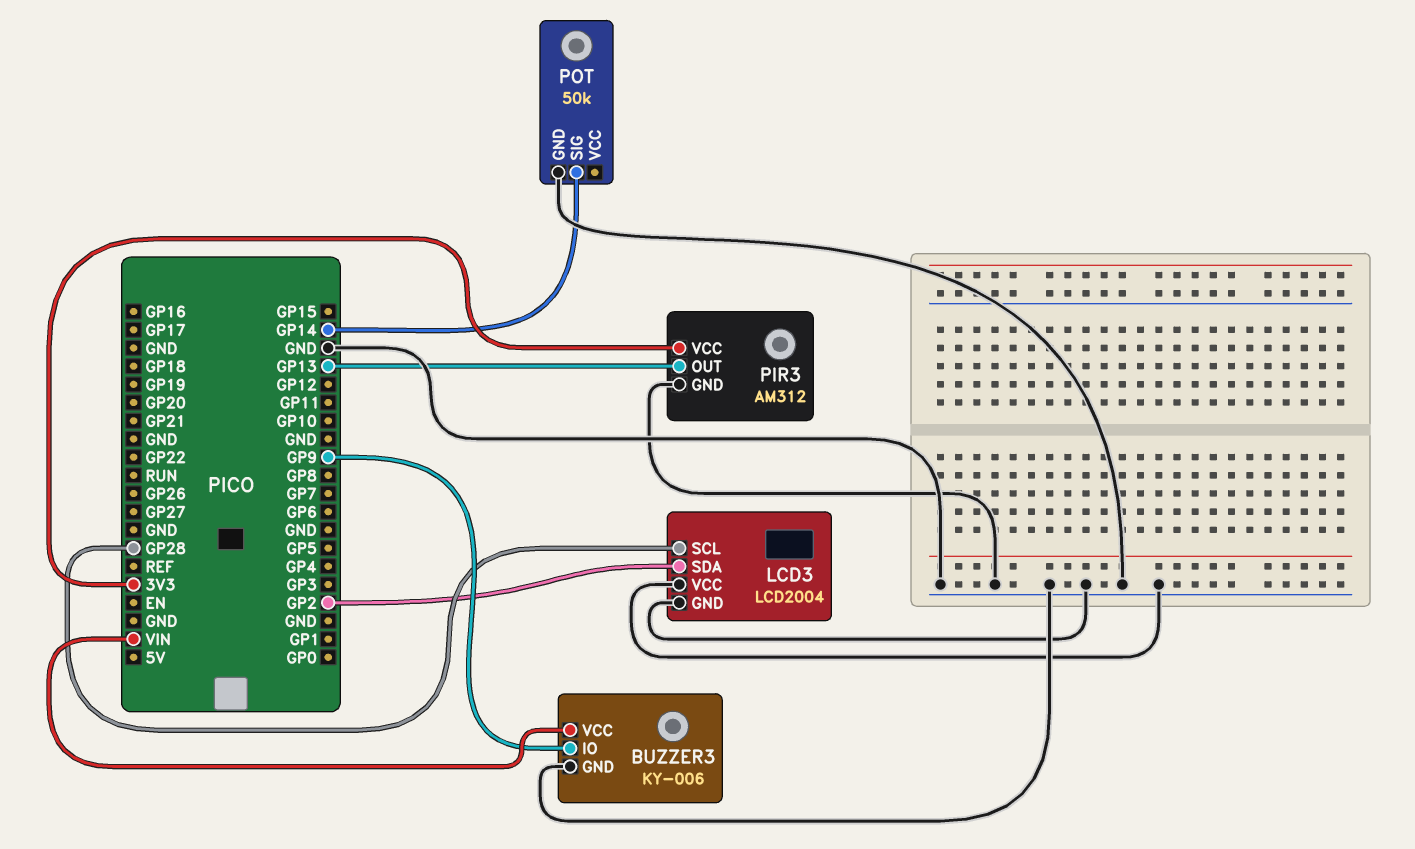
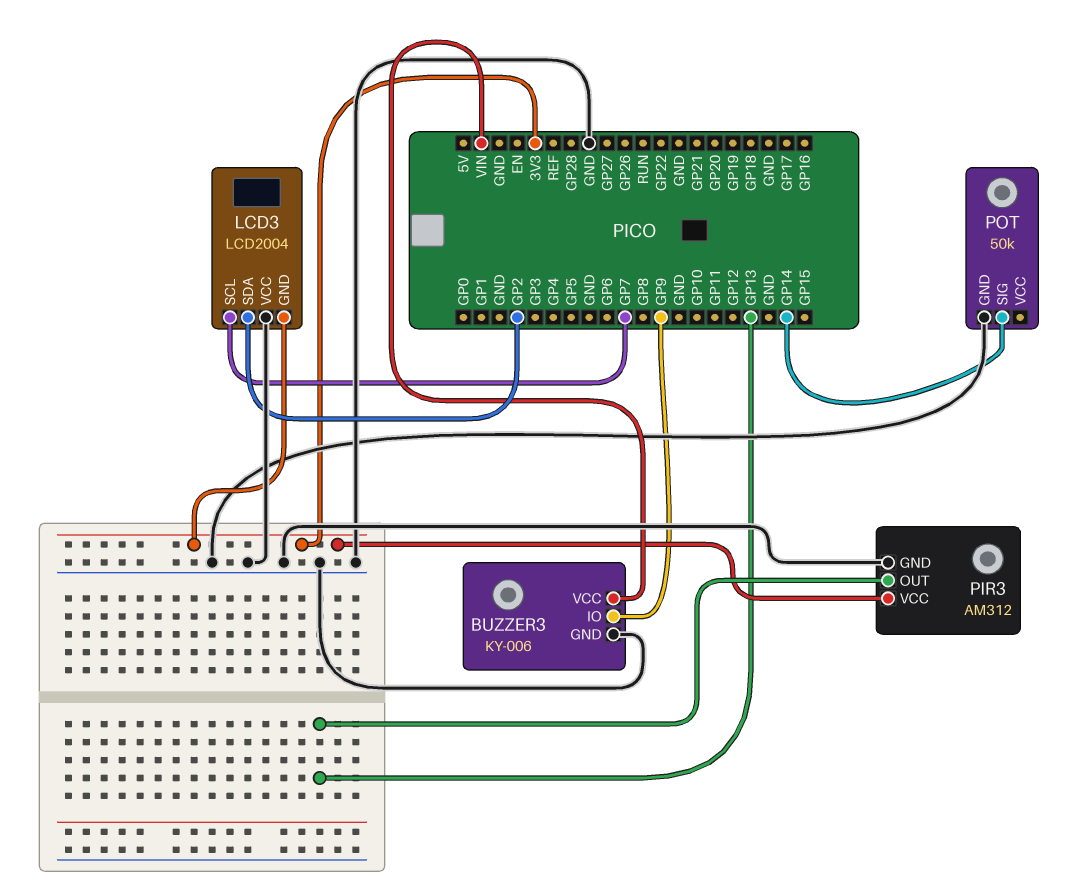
LCD3 pin GND: GND -> 3V3
LCD3 pin SCL: GP28 -> GP7

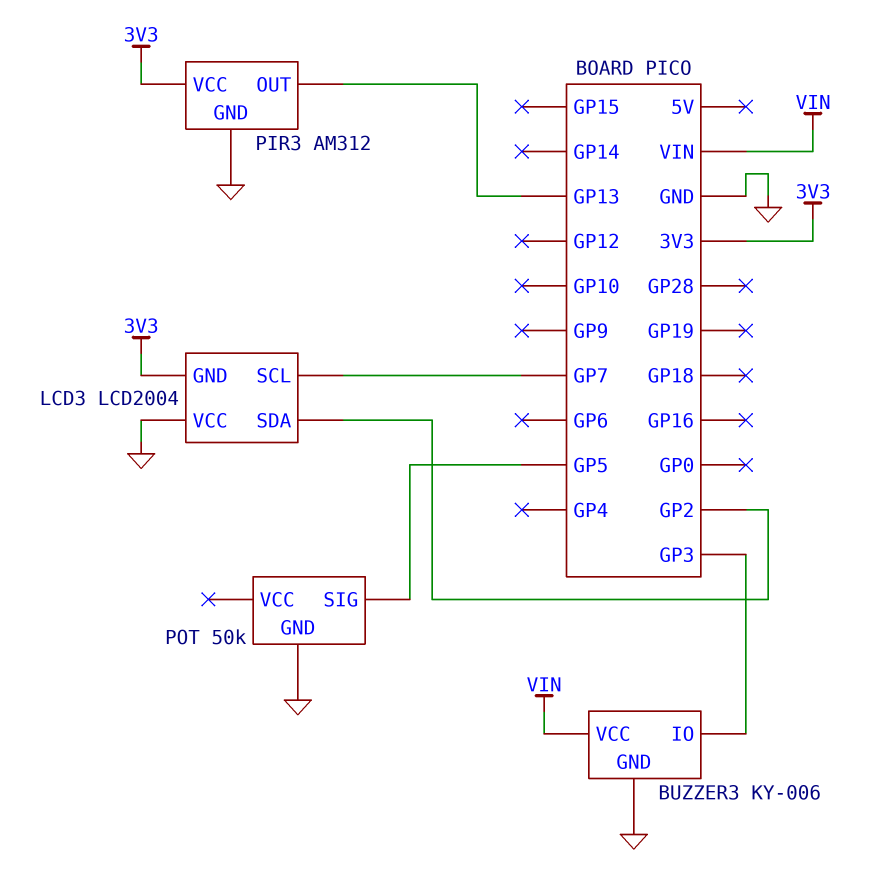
BUZZER3 pin IO: GP9 -> GP3
POT pin SIG: GP14 -> GP5

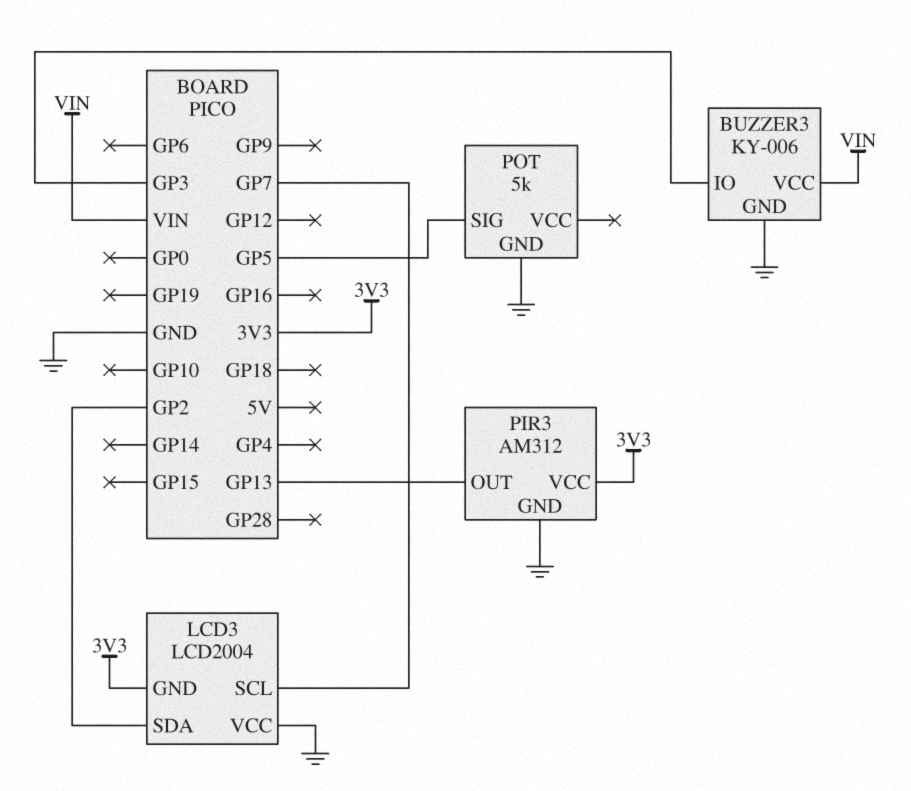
POT: 50k -> 5k

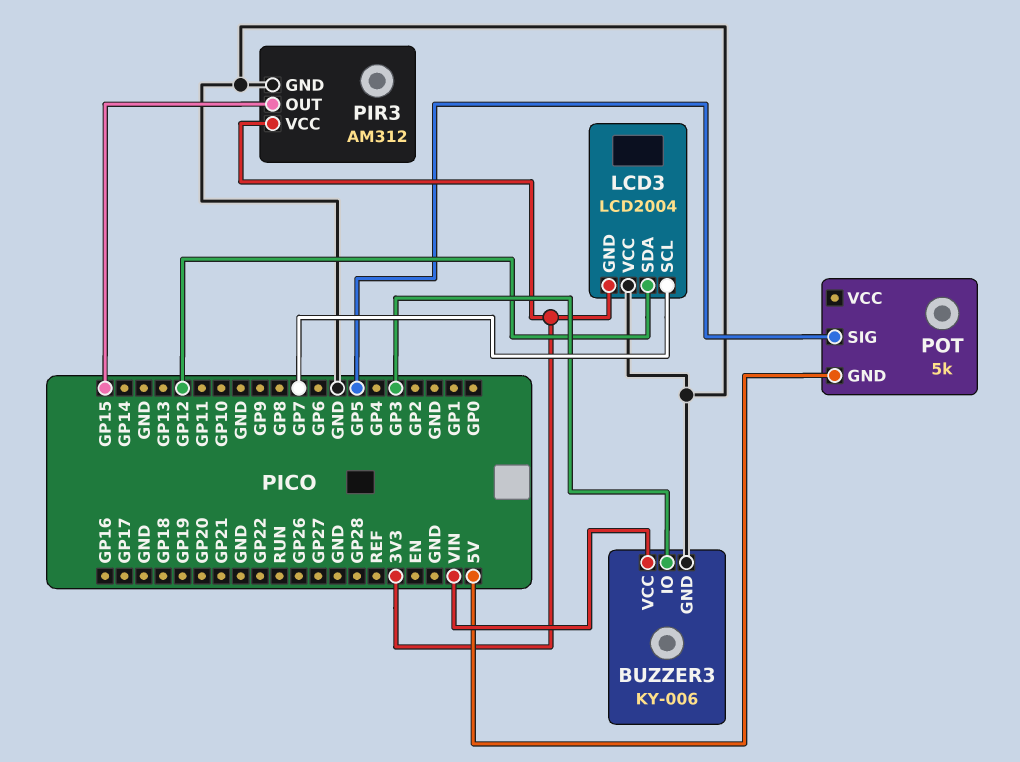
LCD3 pin SDA: GP2 -> GP12
PIR3 pin OUT: GP13 -> GP15
POT pin GND: GND -> 5V

